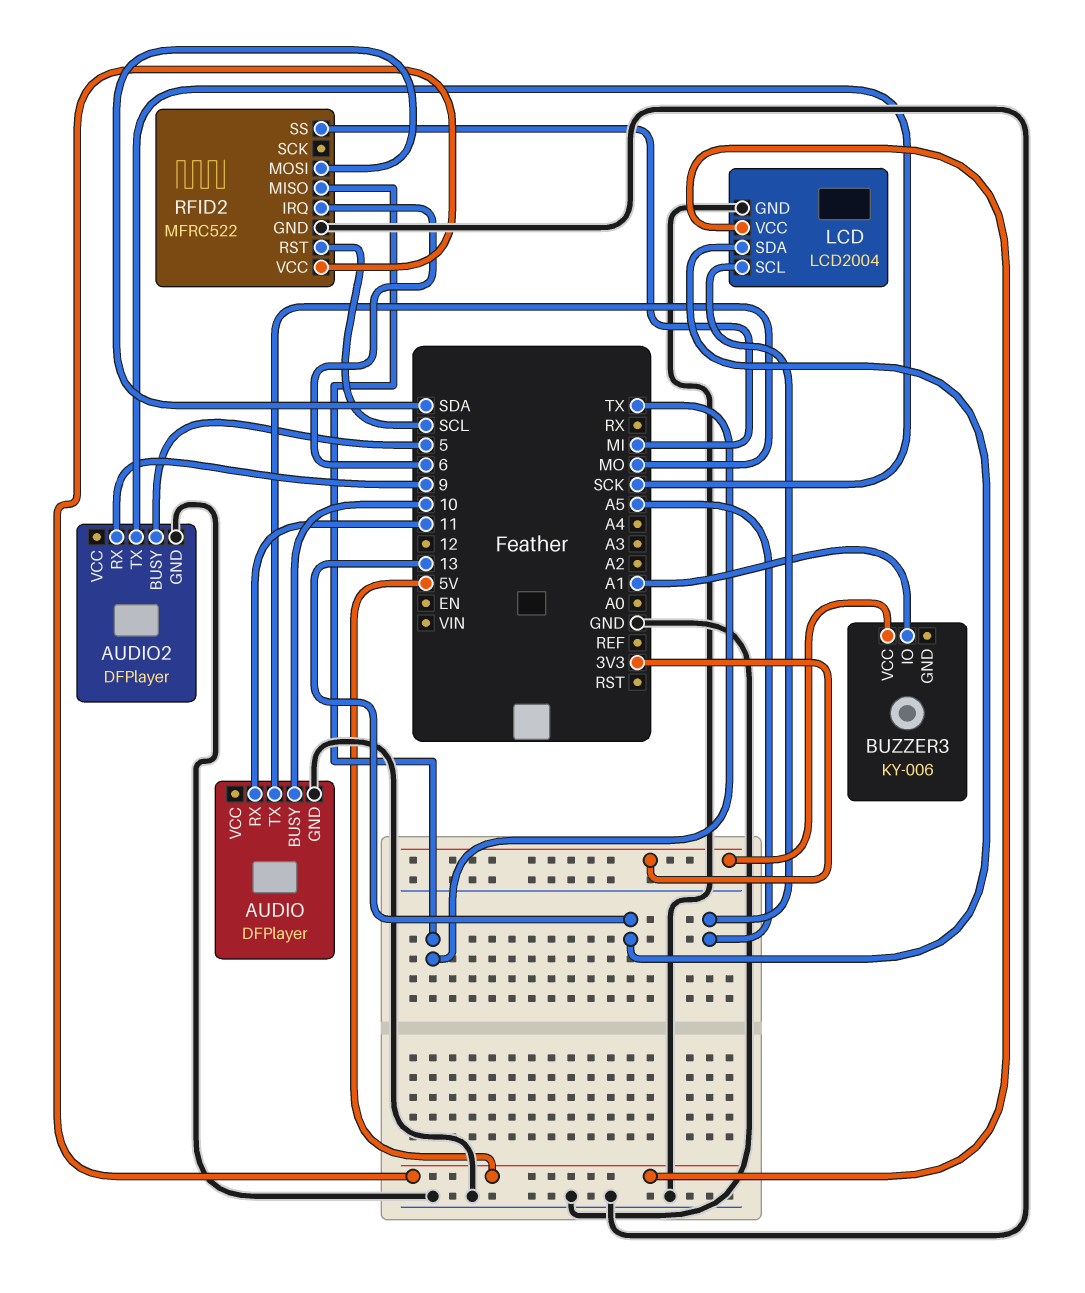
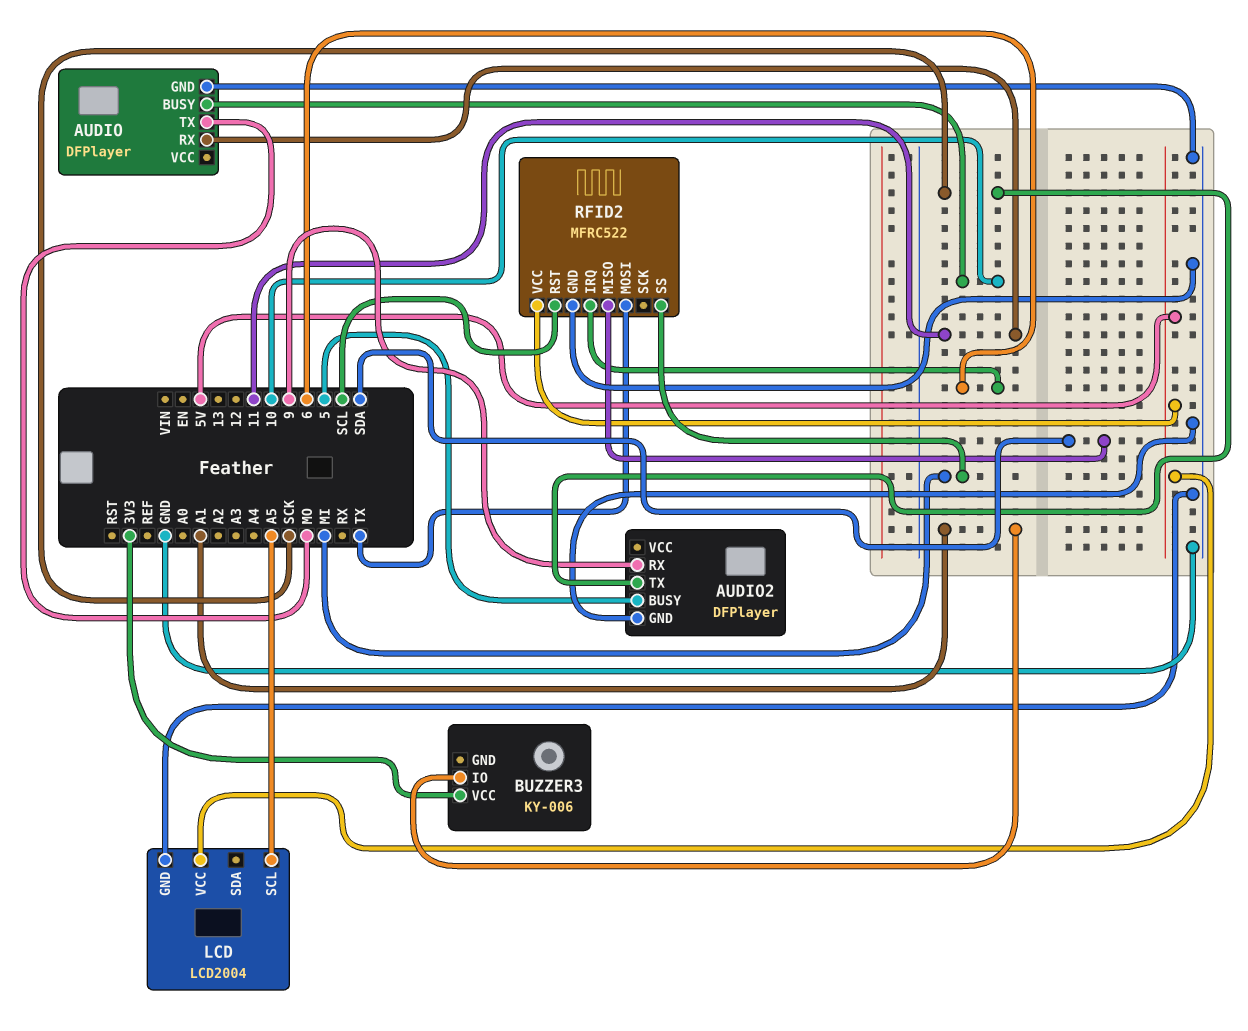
LCD pin SDA: 13 -> none
RFID2 pin MISO: TX -> SDA
RFID2 pin MOSI: SDA -> TX

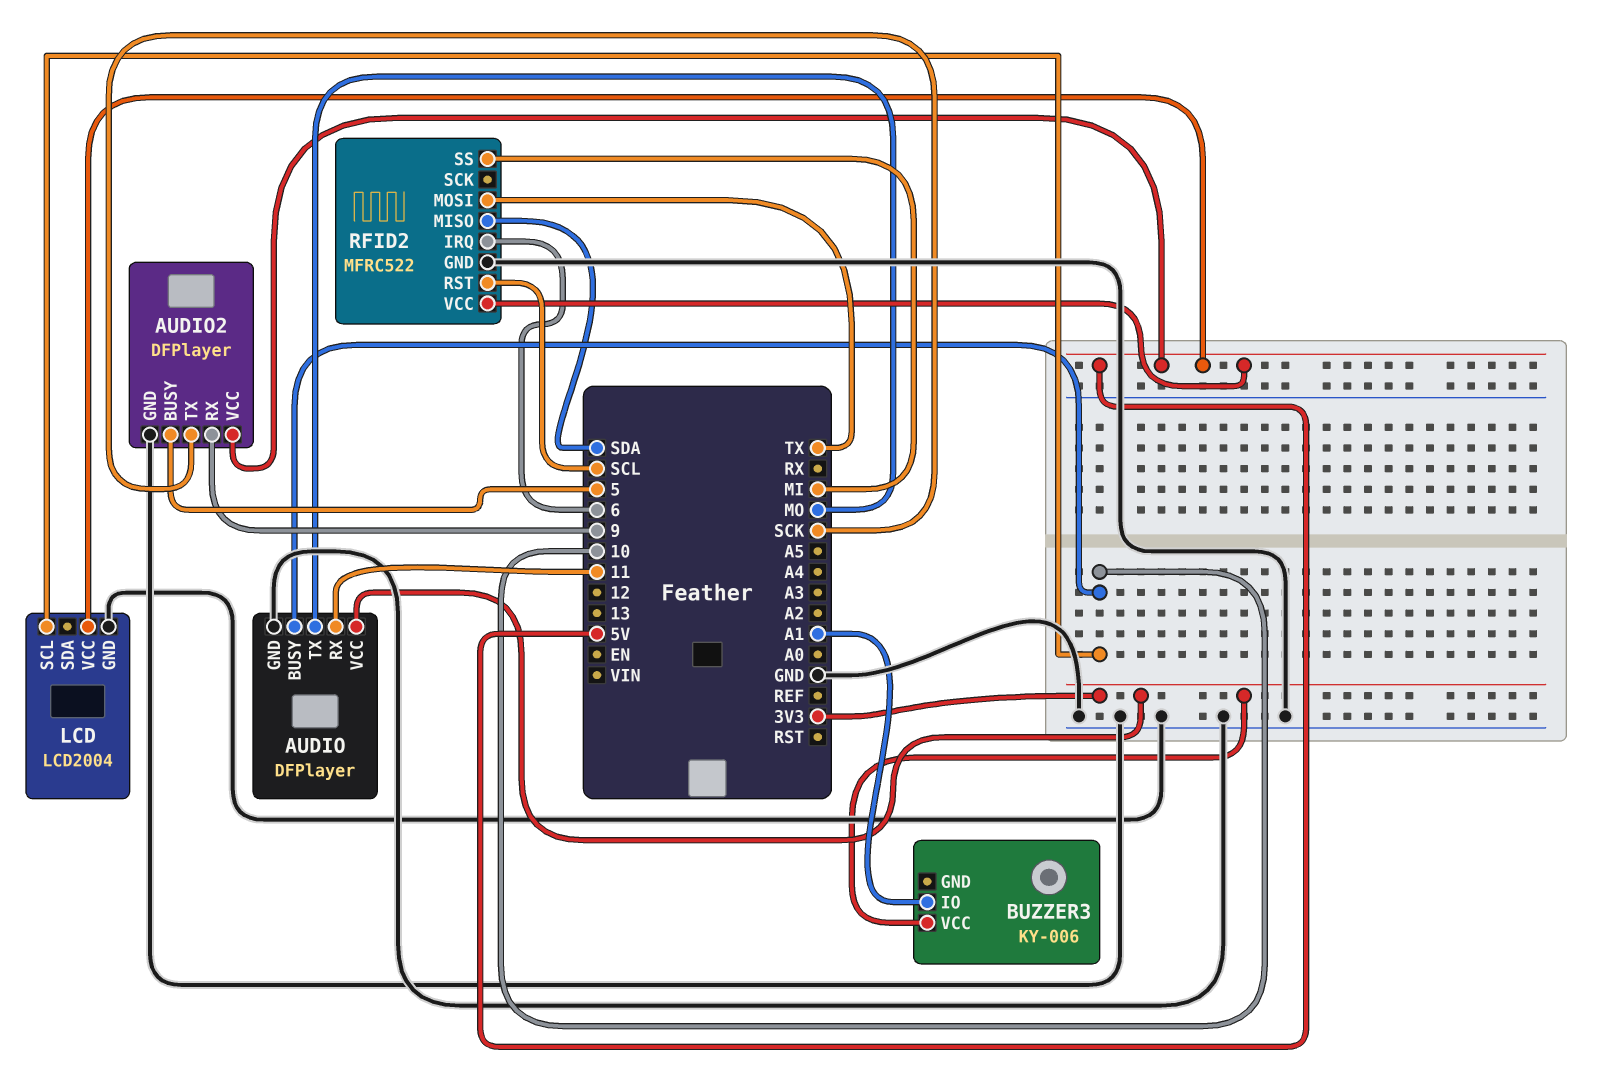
AUDIO pin VCC: none -> 3V3
AUDIO2 pin VCC: none -> 5V
LCD pin SCL: A5 -> 10

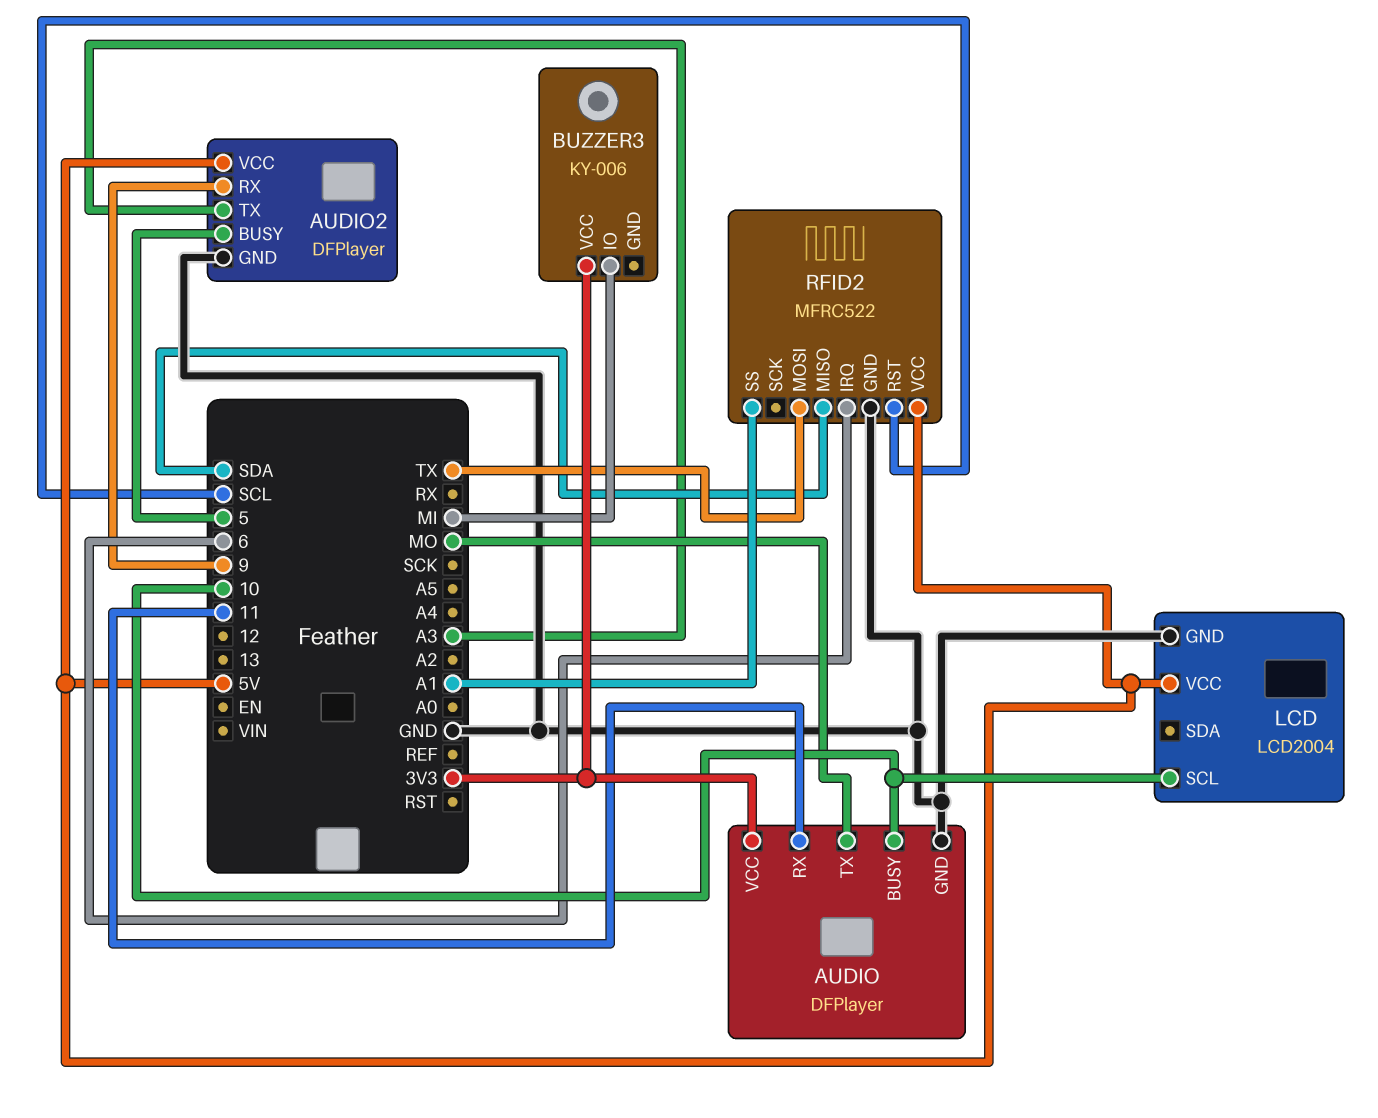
AUDIO2 pin TX: SCK -> A3
BUZZER3 pin IO: A1 -> MI
RFID2 pin SS: MI -> A1

